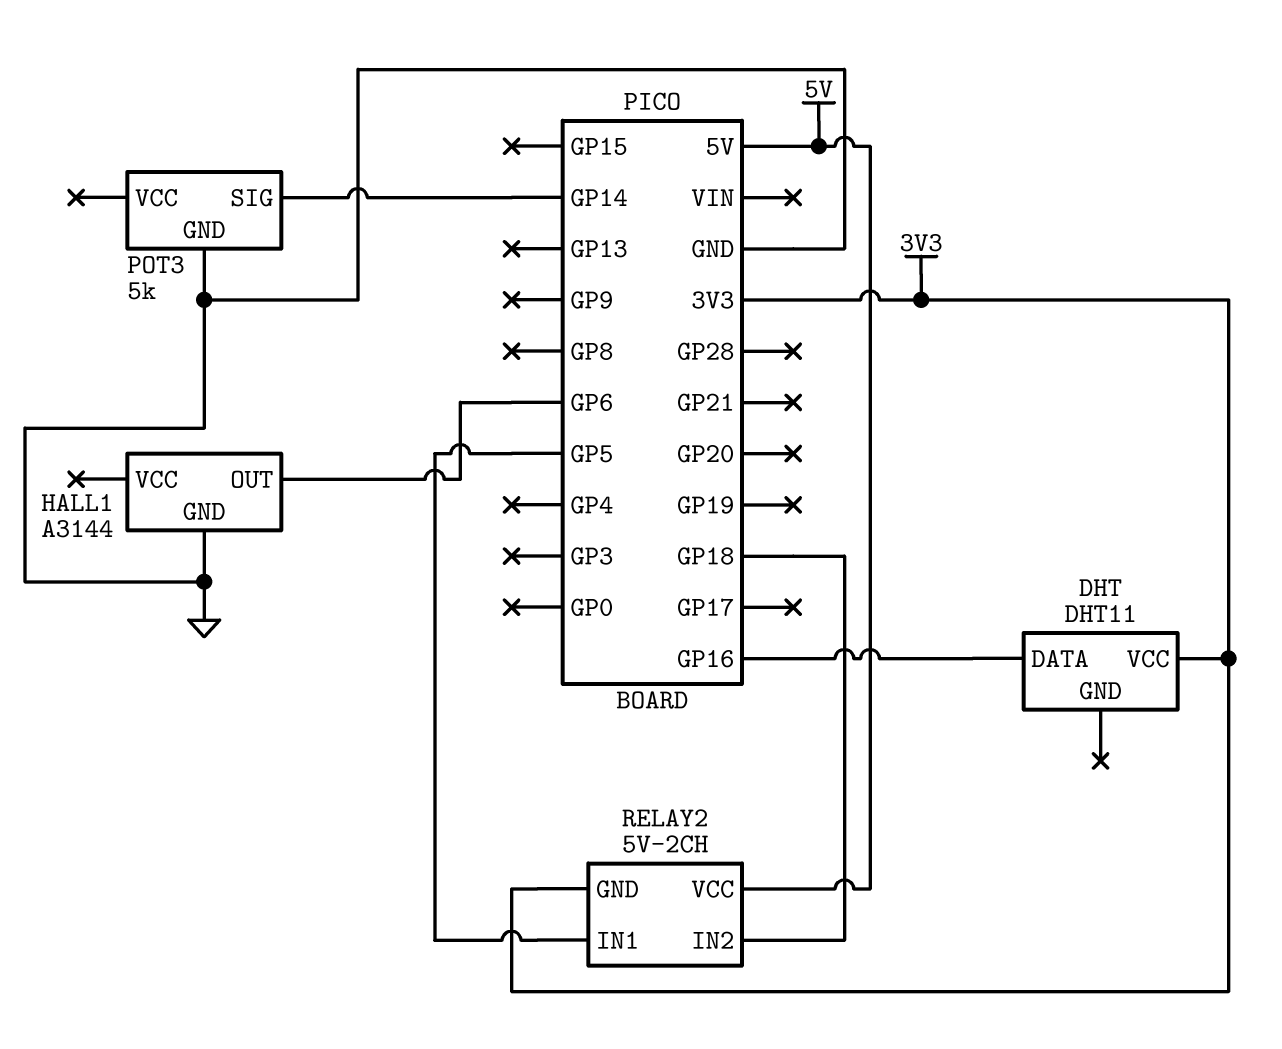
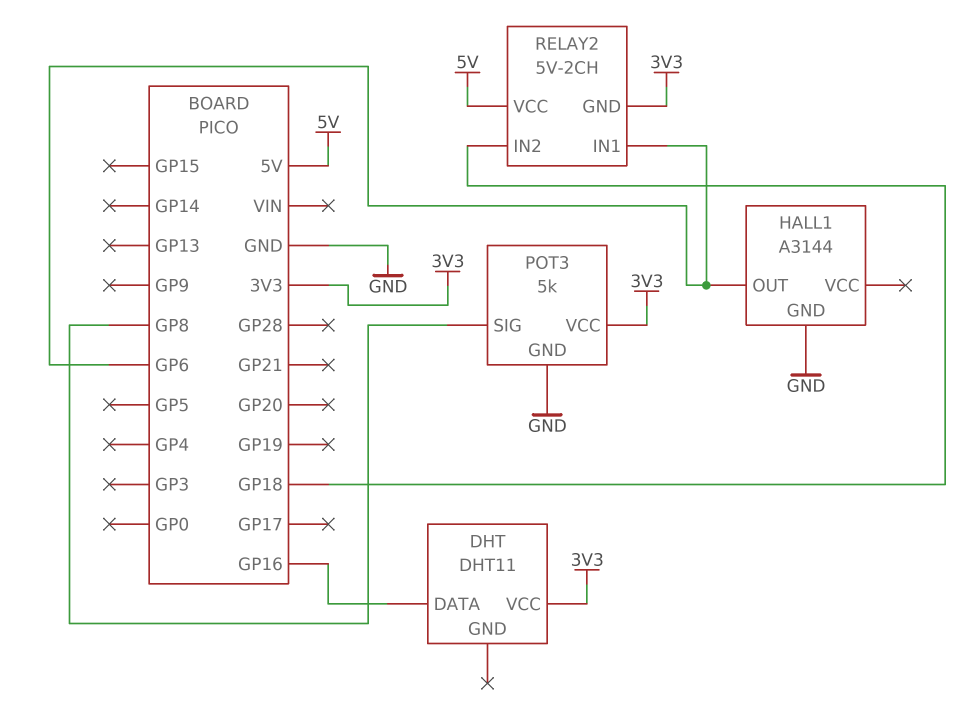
POT3 pin SIG: GP14 -> GP8
POT3 pin VCC: none -> 3V3
RELAY2 pin IN1: GP5 -> GP6

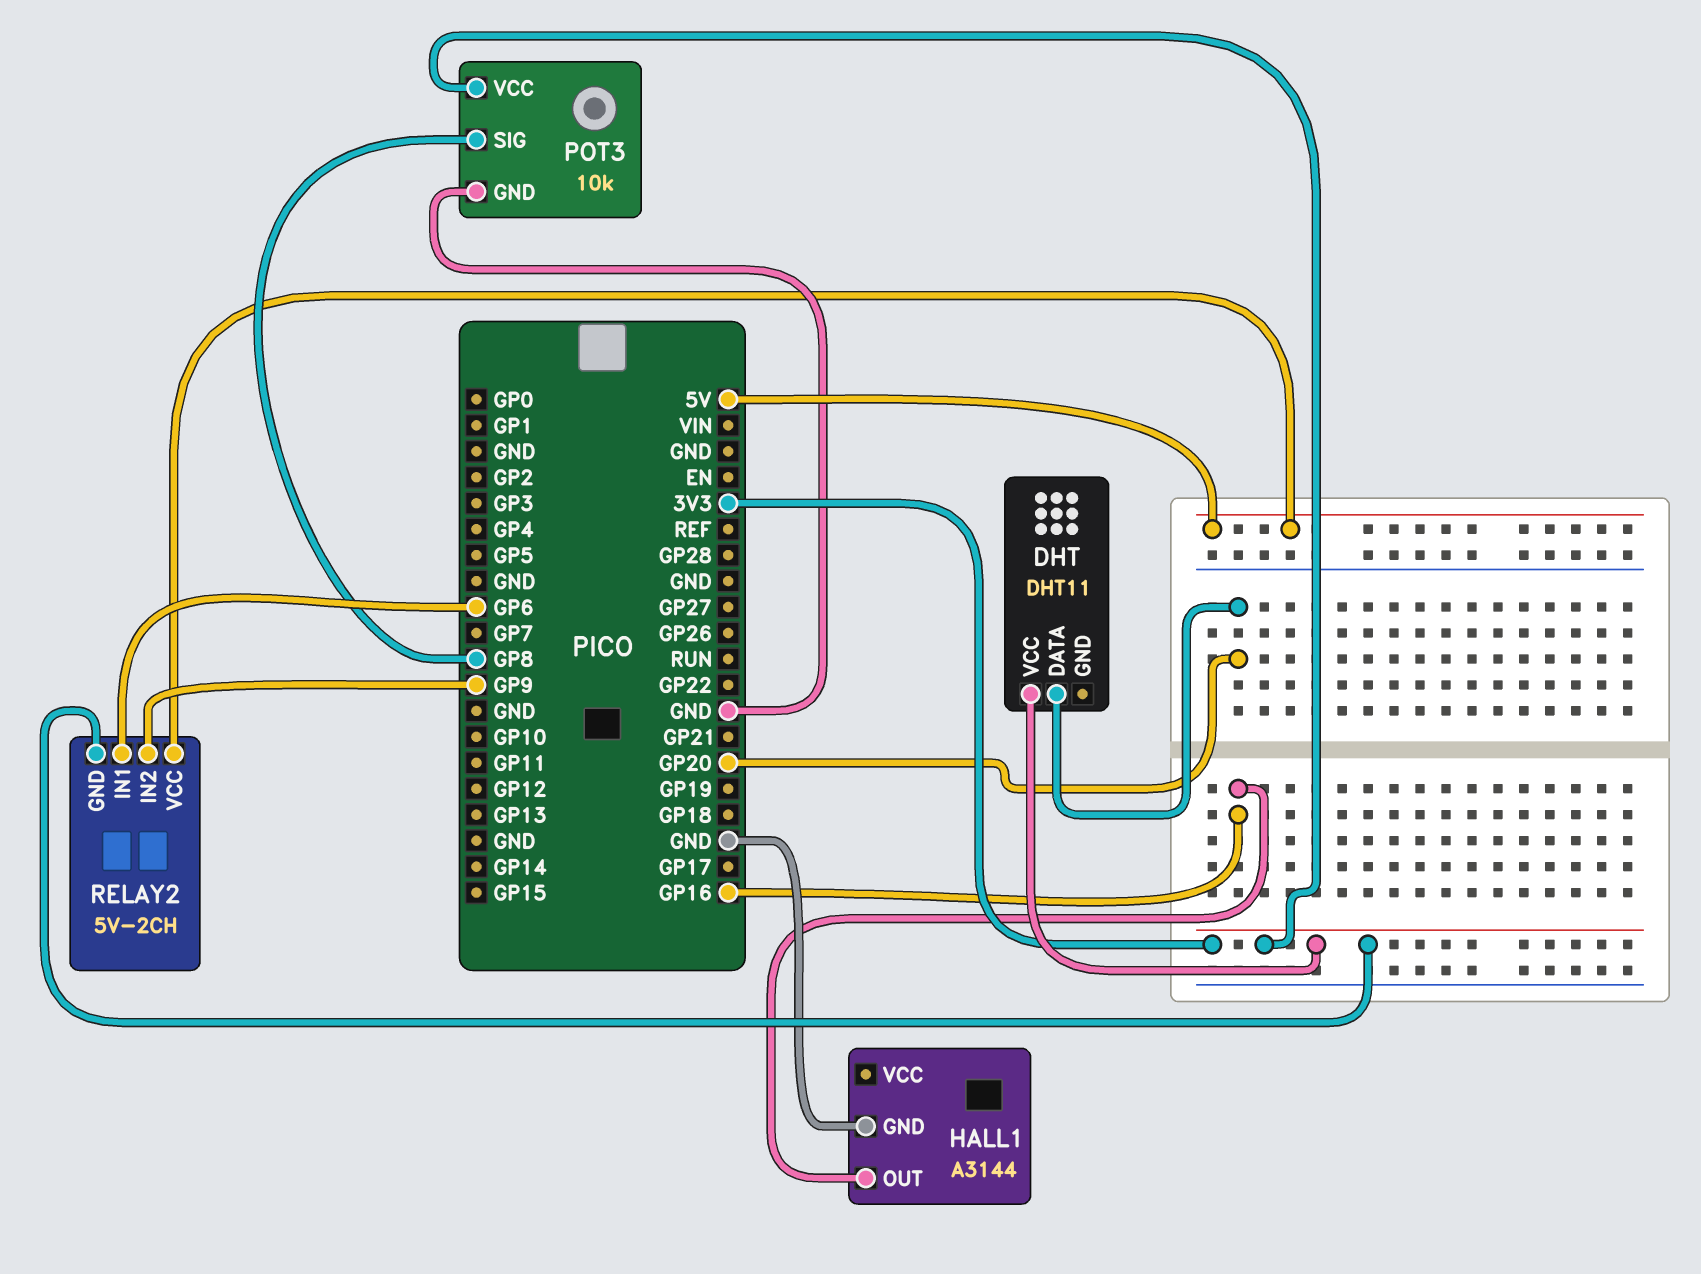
DHT pin DATA: GP16 -> GP20
HALL1 pin OUT: GP6 -> GP16
POT3: 5k -> 10k
RELAY2 pin IN2: GP18 -> GP9

